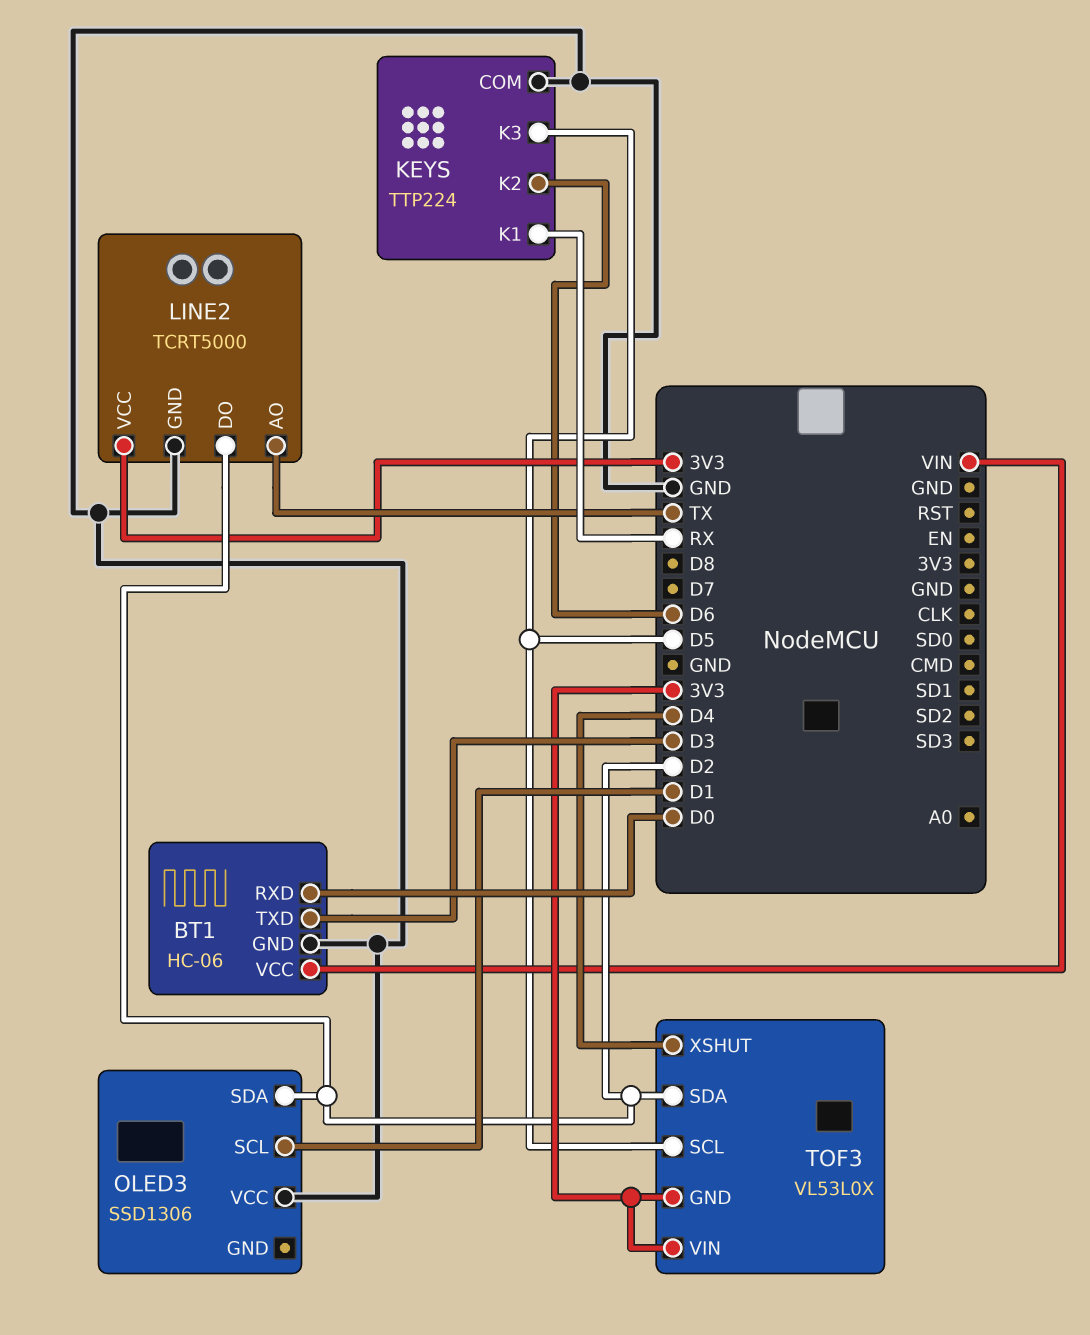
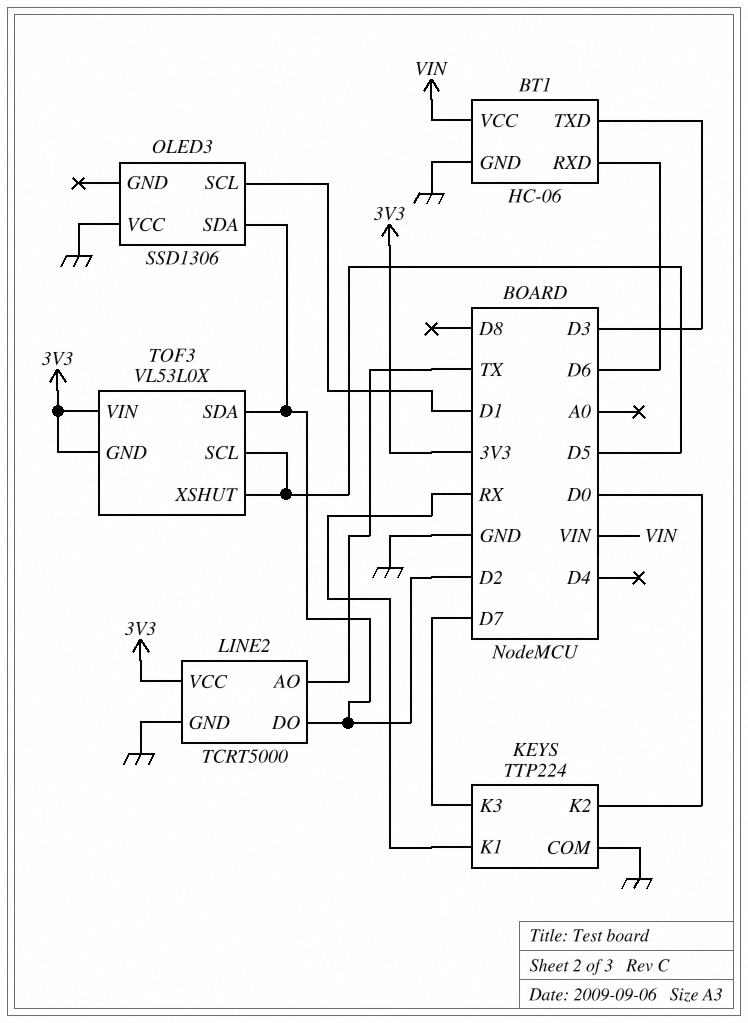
BT1 pin RXD: D0 -> D6
KEYS pin K2: D6 -> D0
KEYS pin K3: D5 -> D7
TOF3 pin XSHUT: D4 -> D5

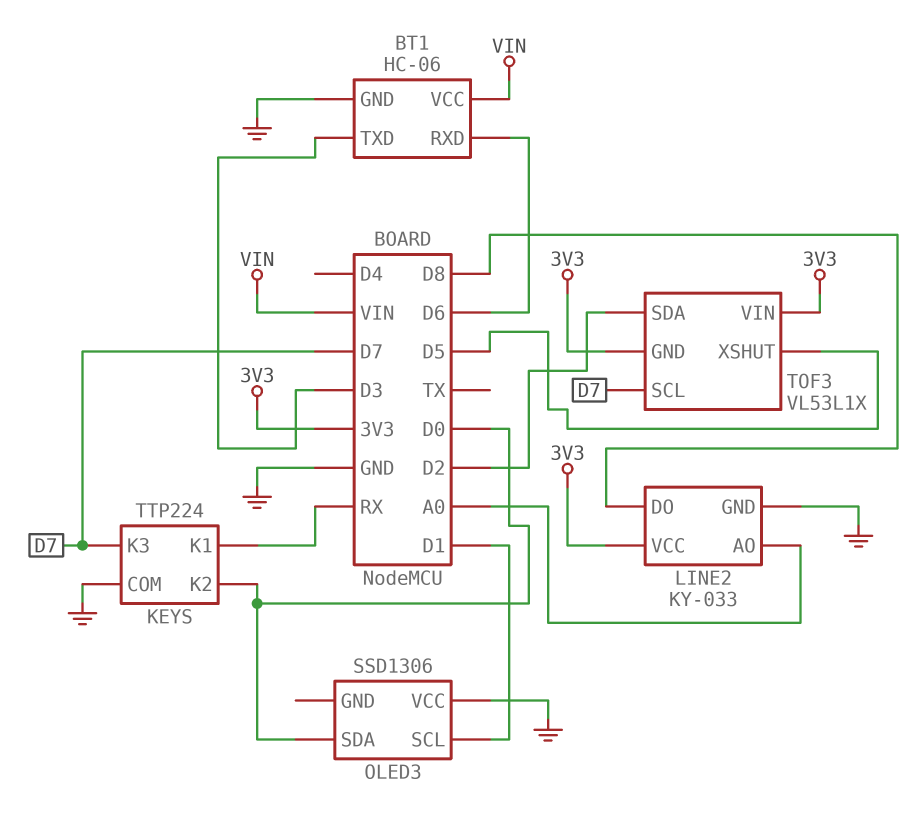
LINE2: TCRT5000 -> KY-033
LINE2 pin AO: TX -> A0
LINE2 pin DO: D2 -> D8
OLED3 pin SDA: D2 -> D0
TOF3: VL53L0X -> VL53L1X
TOF3 pin SCL: D5 -> D7

